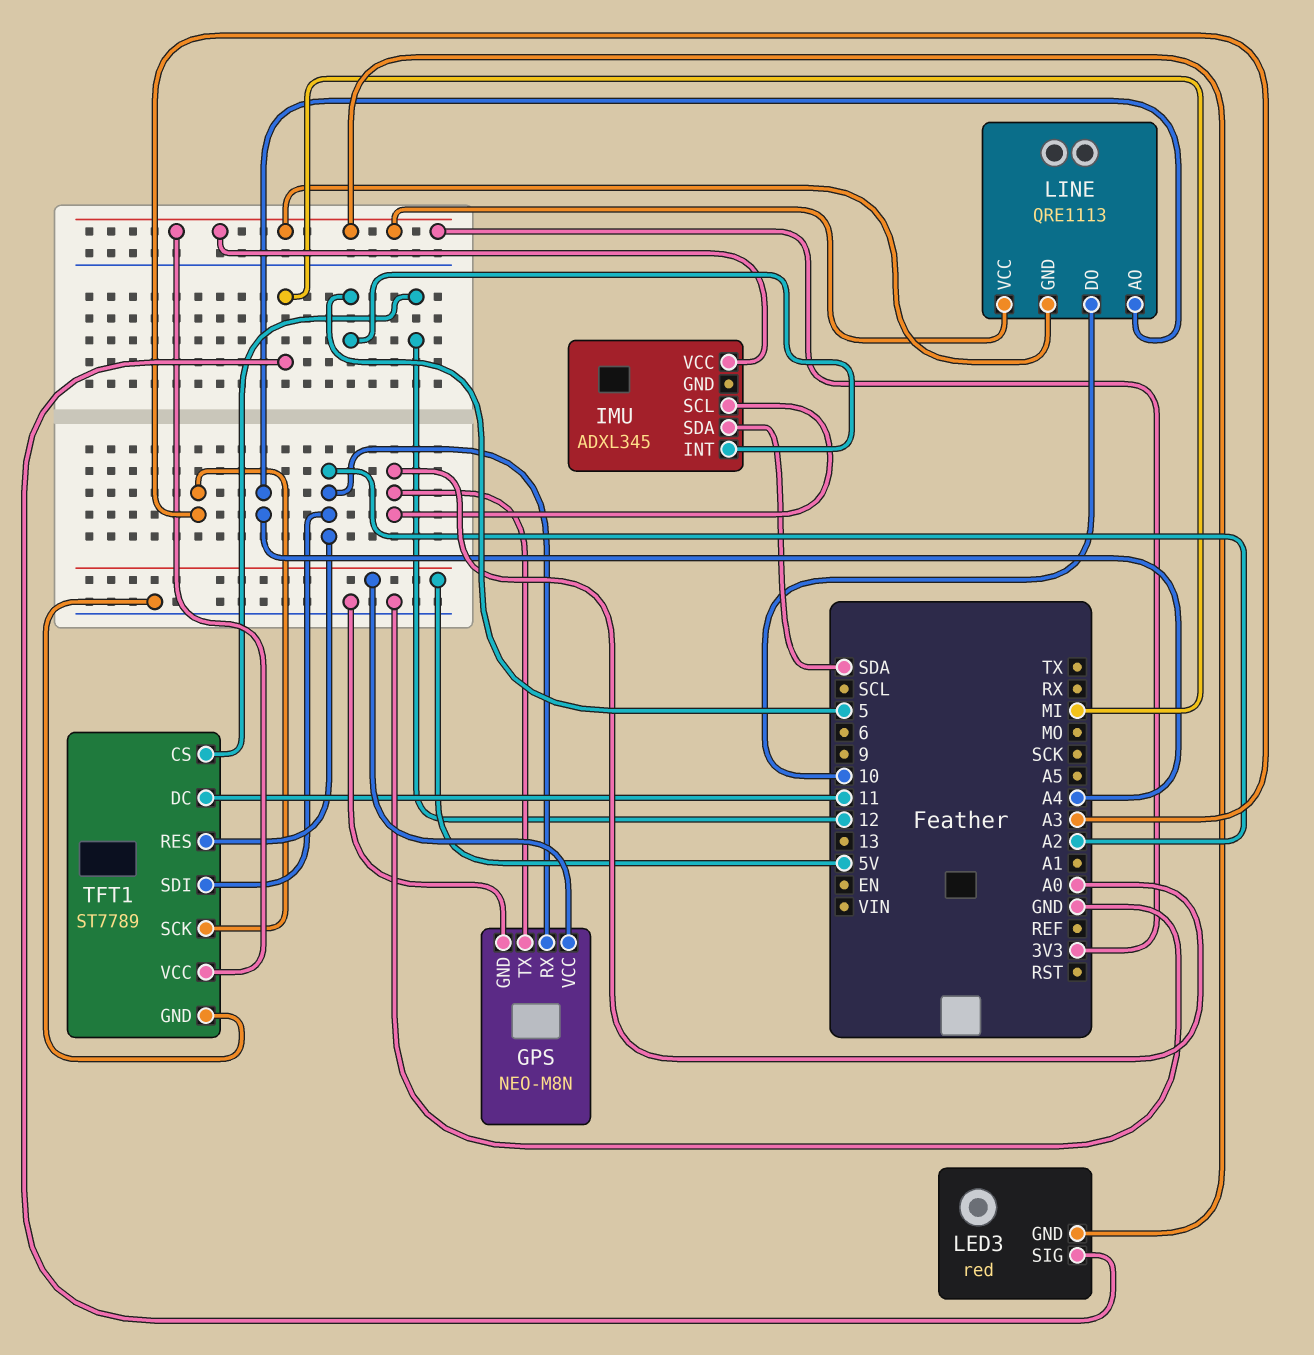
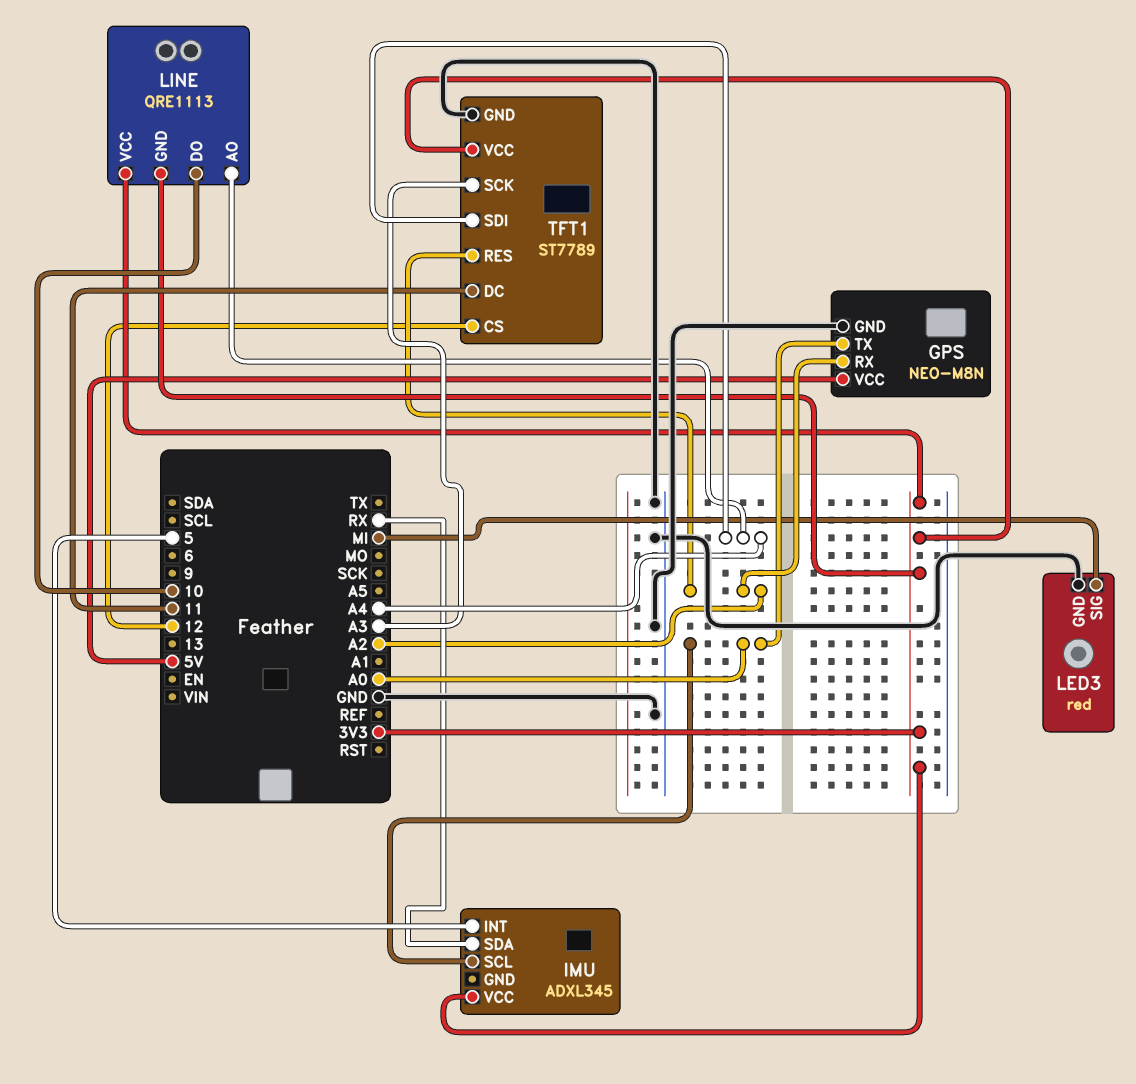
IMU pin SDA: SDA -> RX
LED3 pin GND: 3V3 -> GND
TFT1 pin SDI: A2 -> A4

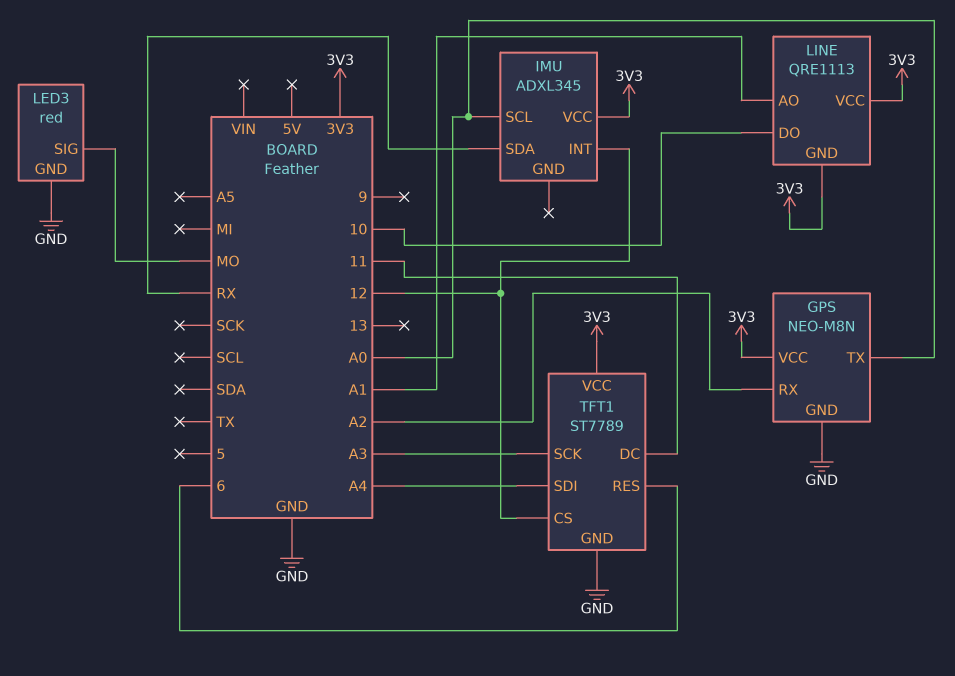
GPS pin VCC: 5V -> 3V3
IMU pin INT: 5 -> 12
LED3 pin SIG: MI -> MO
LINE pin AO: A4 -> A1
TFT1 pin RES: A2 -> 6

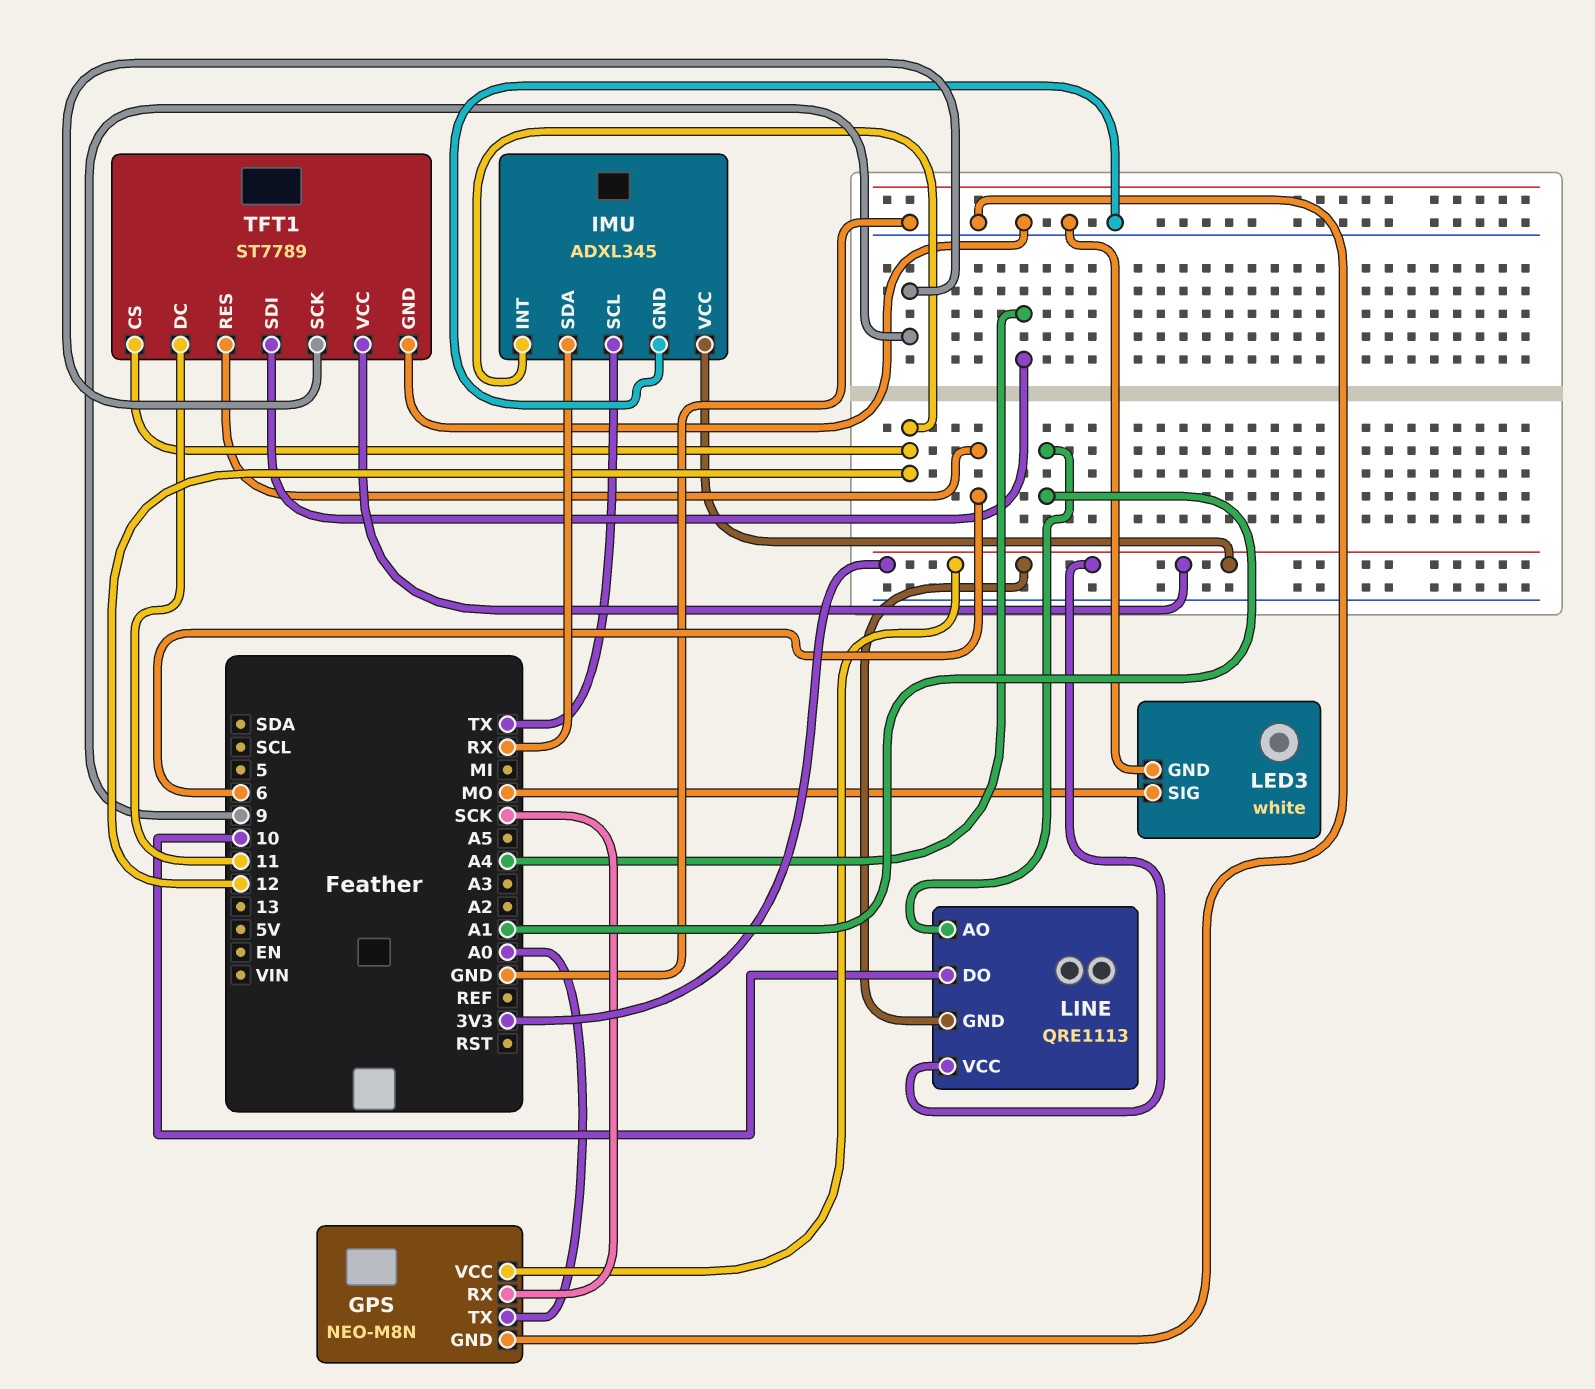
GPS pin RX: A2 -> SCK
IMU pin GND: none -> GND
IMU pin SCL: A0 -> TX
LED3: red -> white
TFT1 pin SCK: A3 -> 9

